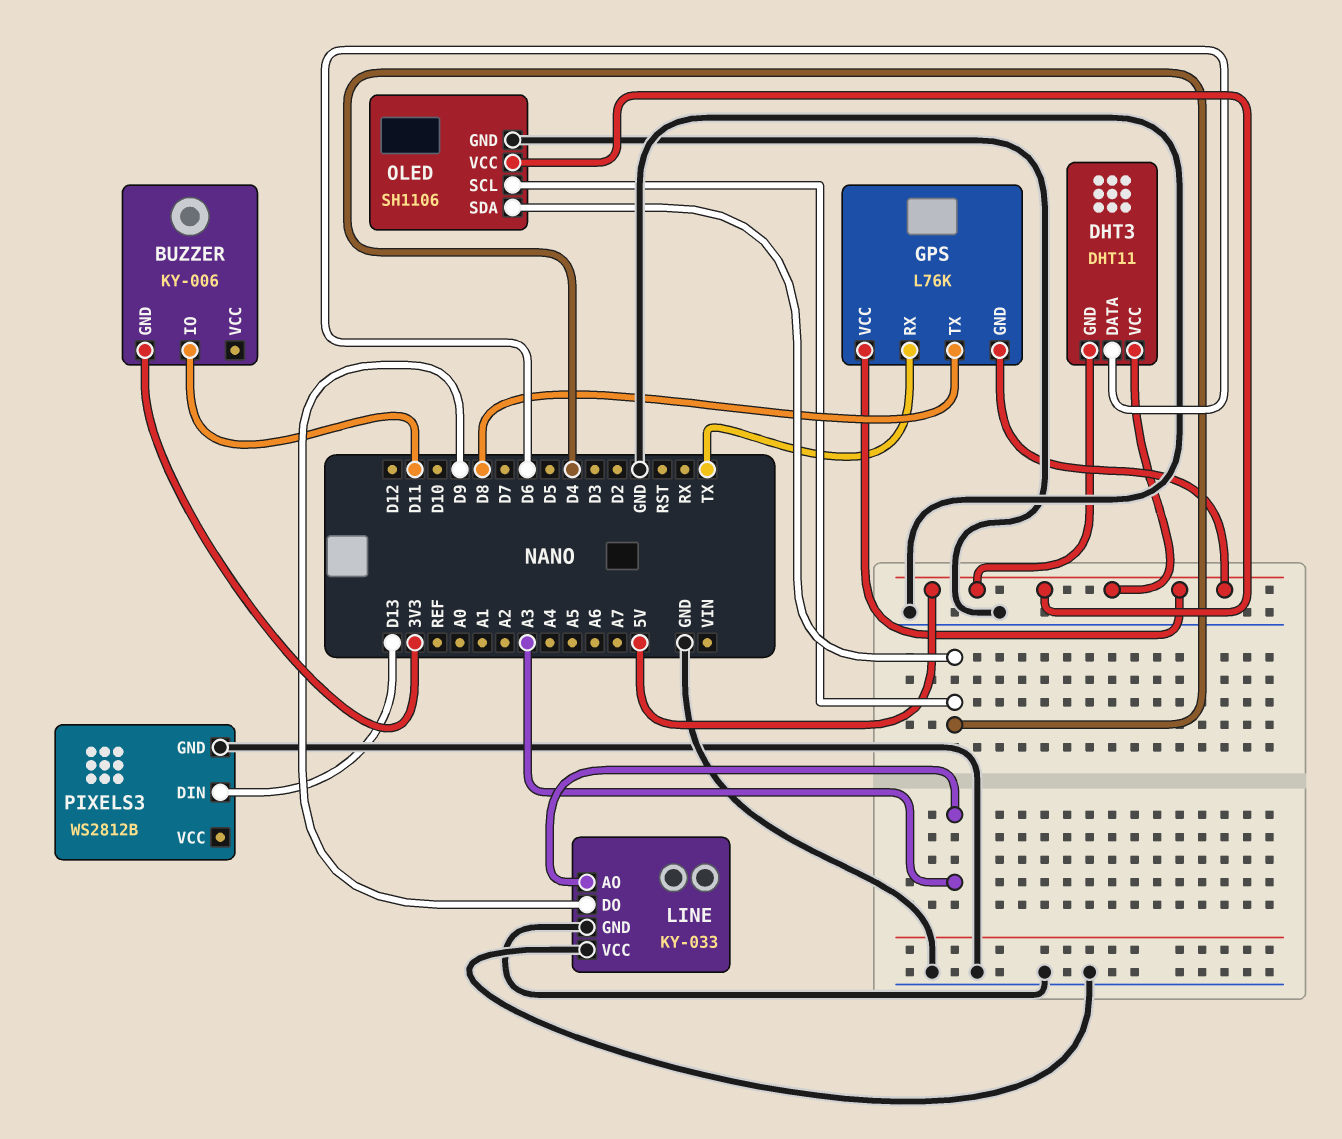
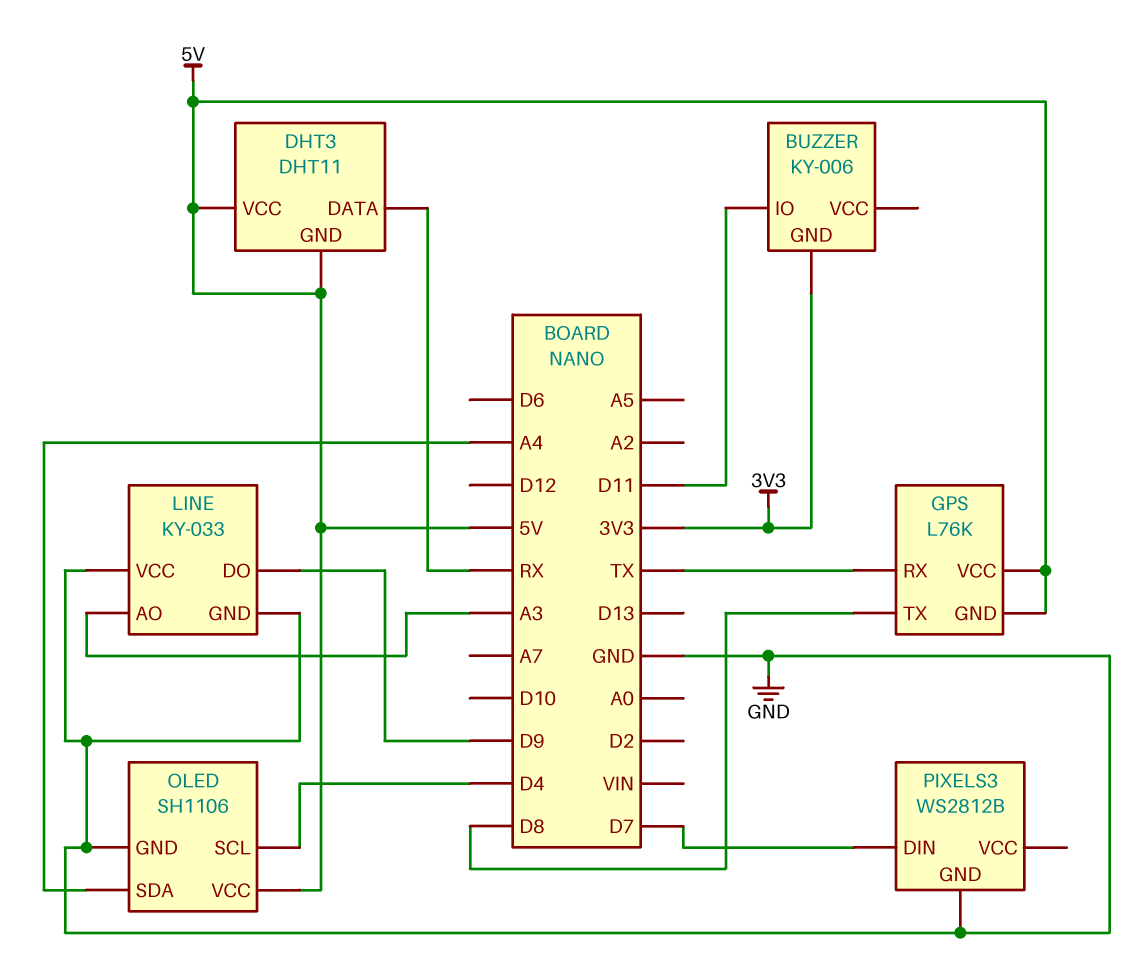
DHT3 pin DATA: D6 -> RX
OLED pin SDA: D4 -> A4
PIXELS3 pin DIN: D13 -> D7

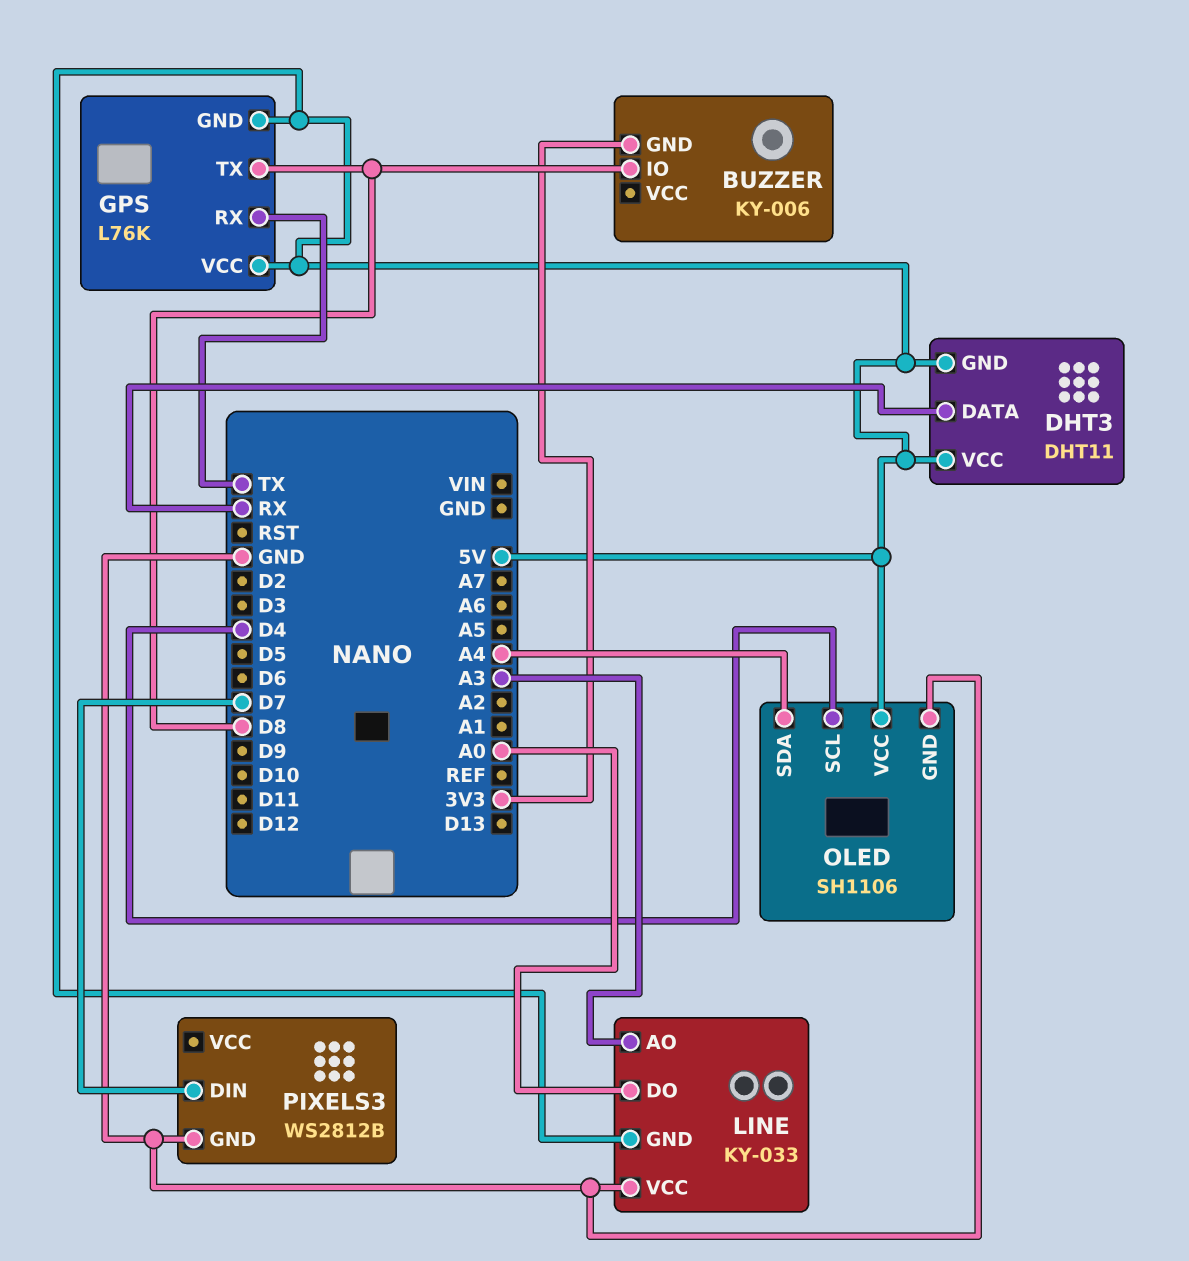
BUZZER pin IO: D11 -> D8
LINE pin DO: D9 -> A0
LINE pin GND: GND -> 5V

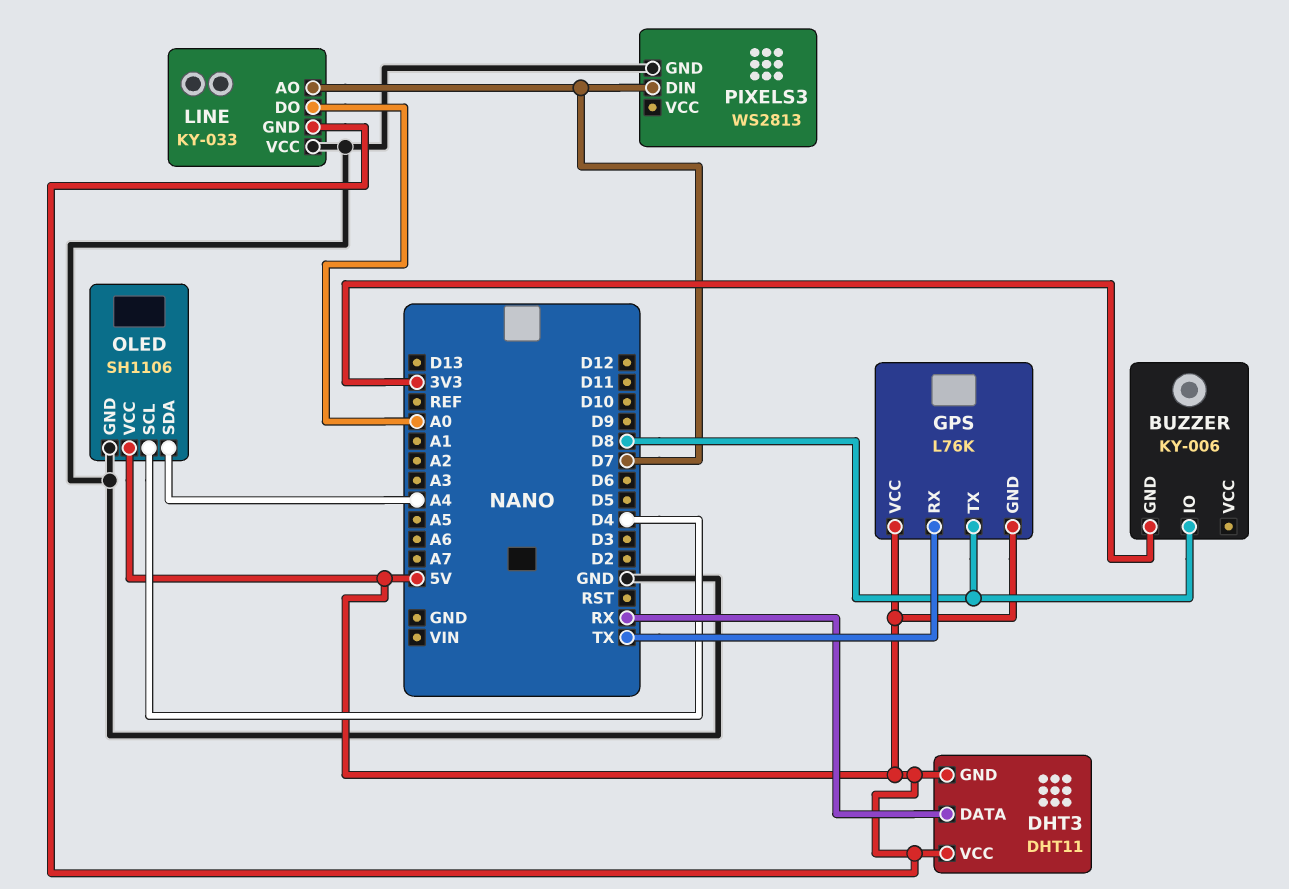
LINE pin AO: A3 -> D7
PIXELS3: WS2812B -> WS2813

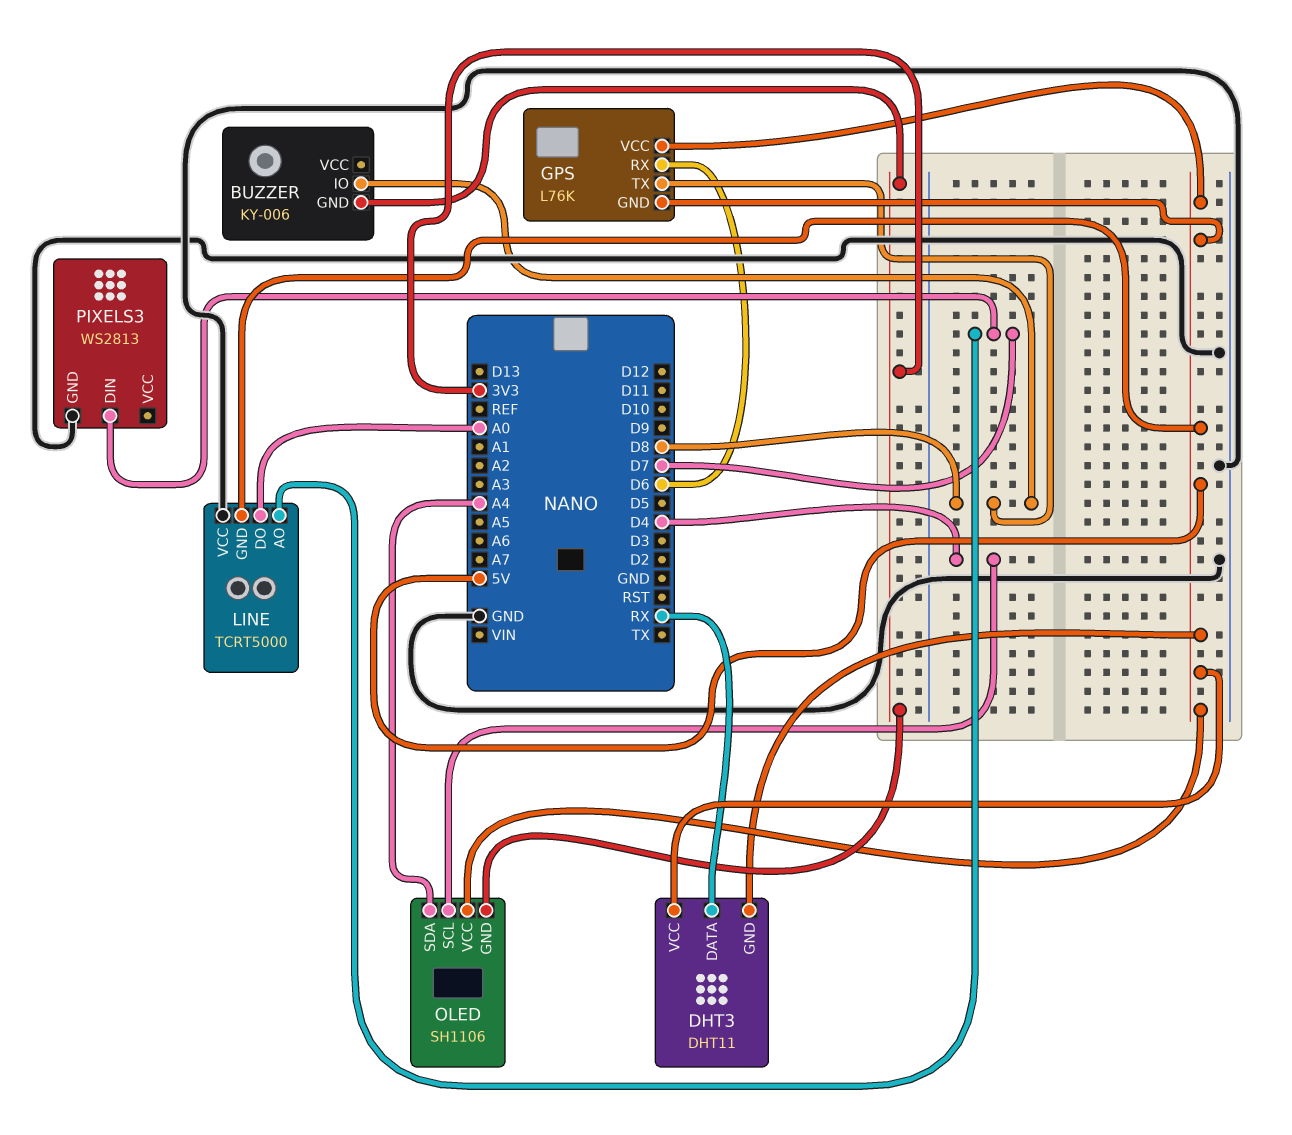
GPS pin RX: TX -> D6
LINE: KY-033 -> TCRT5000
OLED pin GND: GND -> 3V3

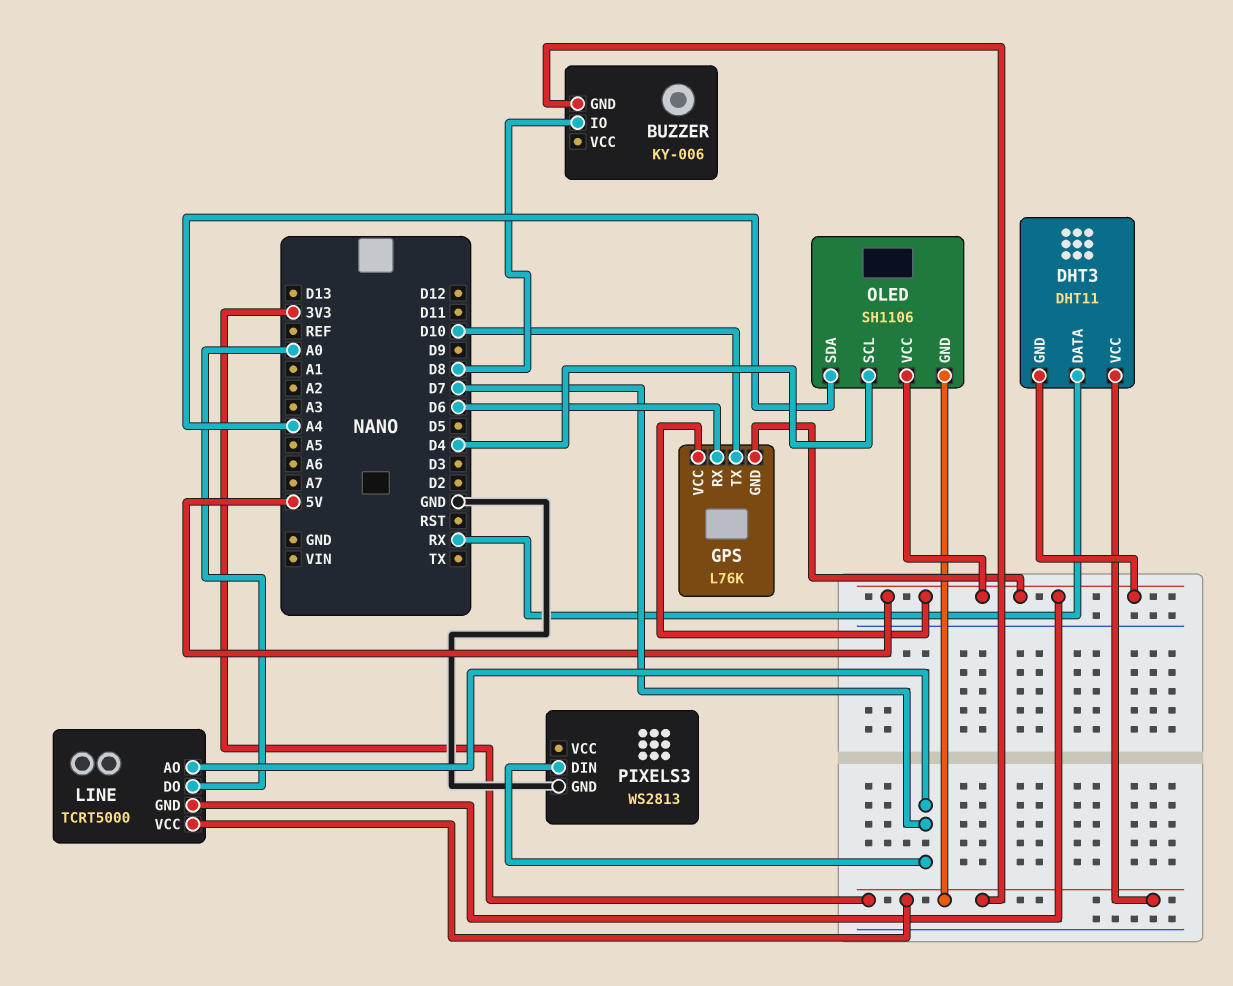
DHT3 pin VCC: 5V -> 3V3
GPS pin TX: D8 -> D10
LINE pin VCC: GND -> 3V3

